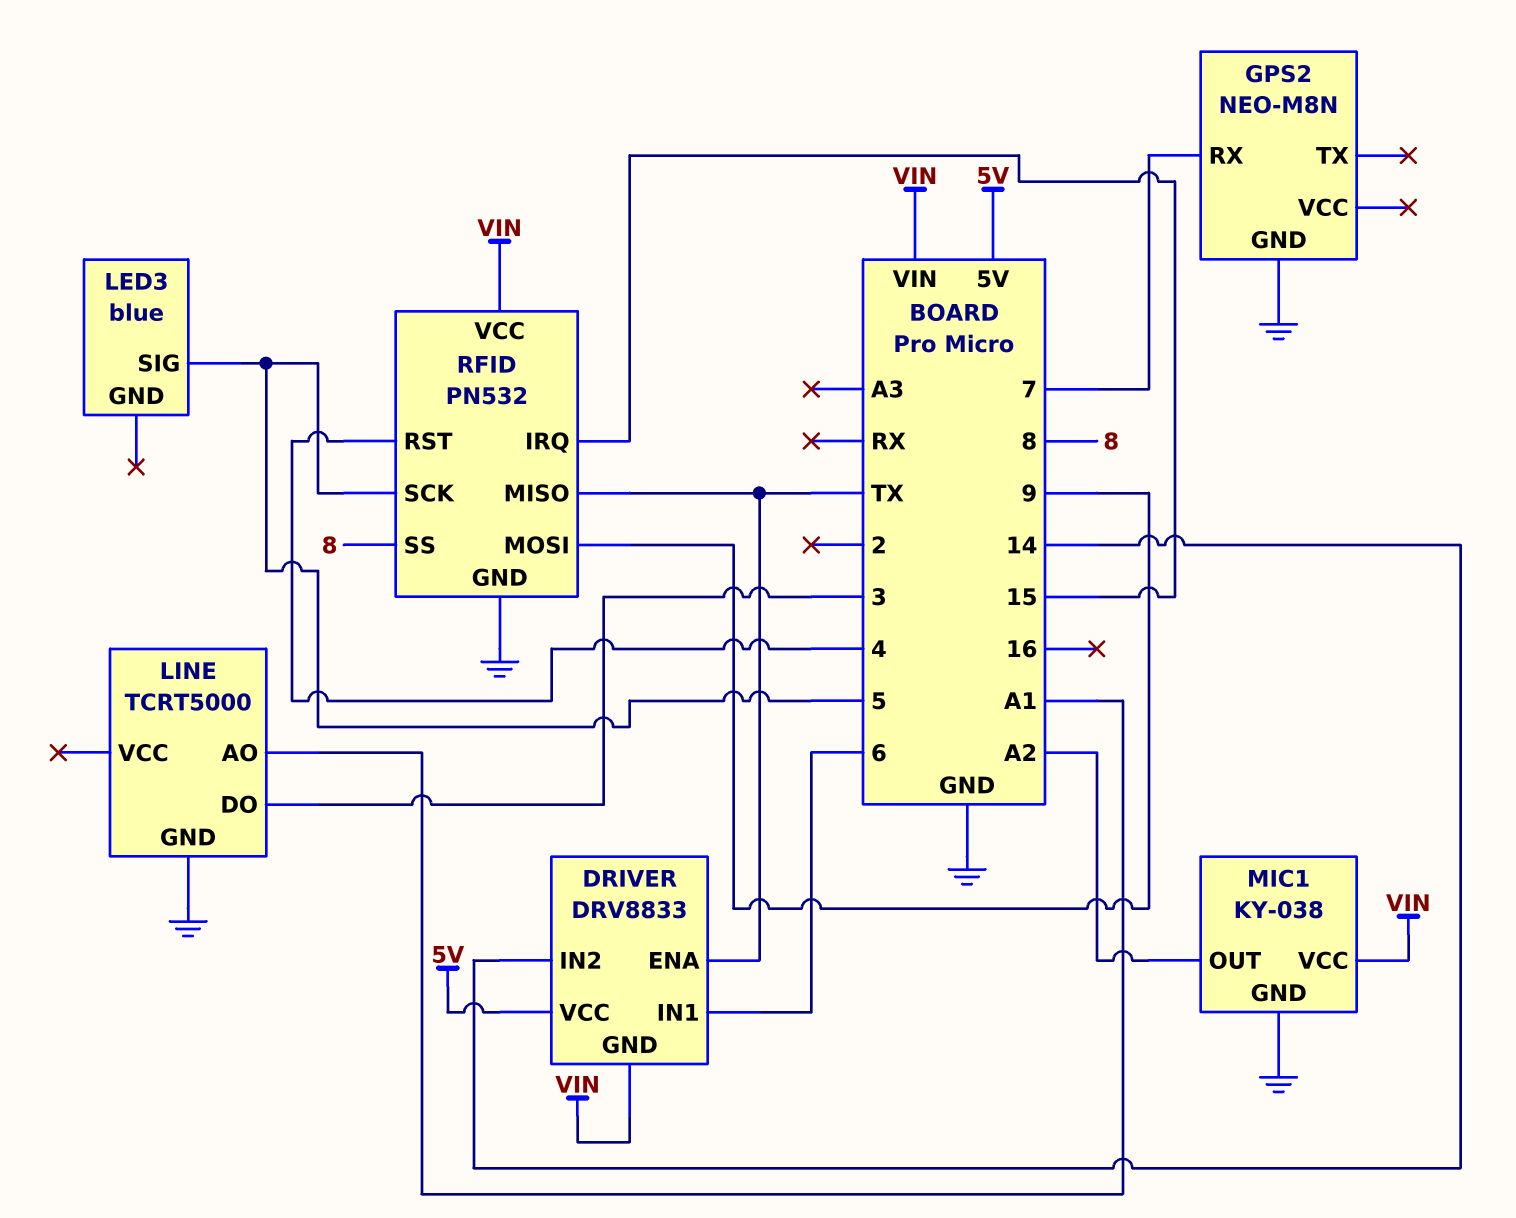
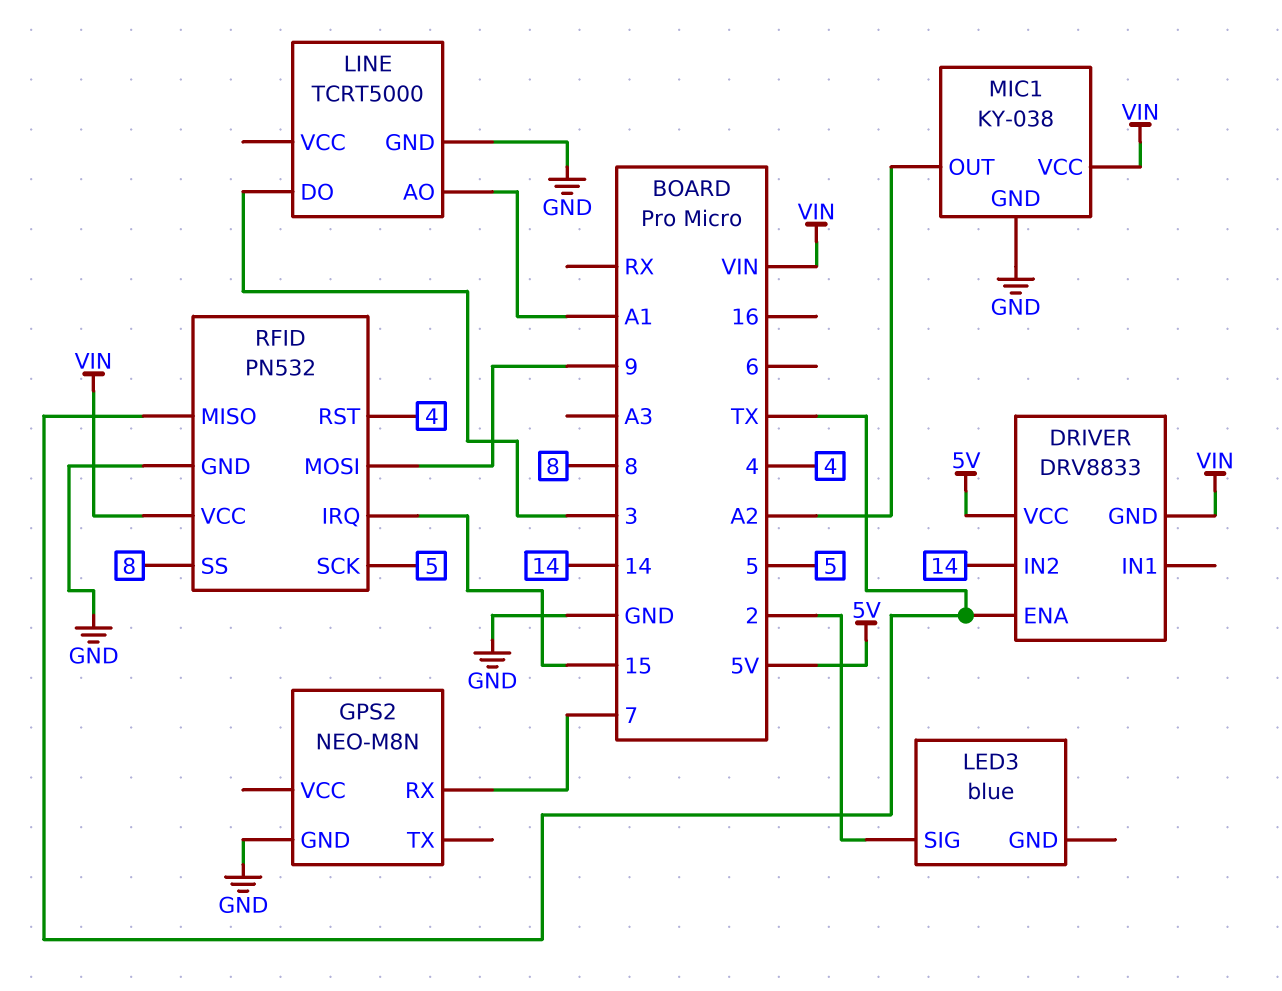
DRIVER pin IN1: 6 -> none
LED3 pin SIG: 5 -> 2

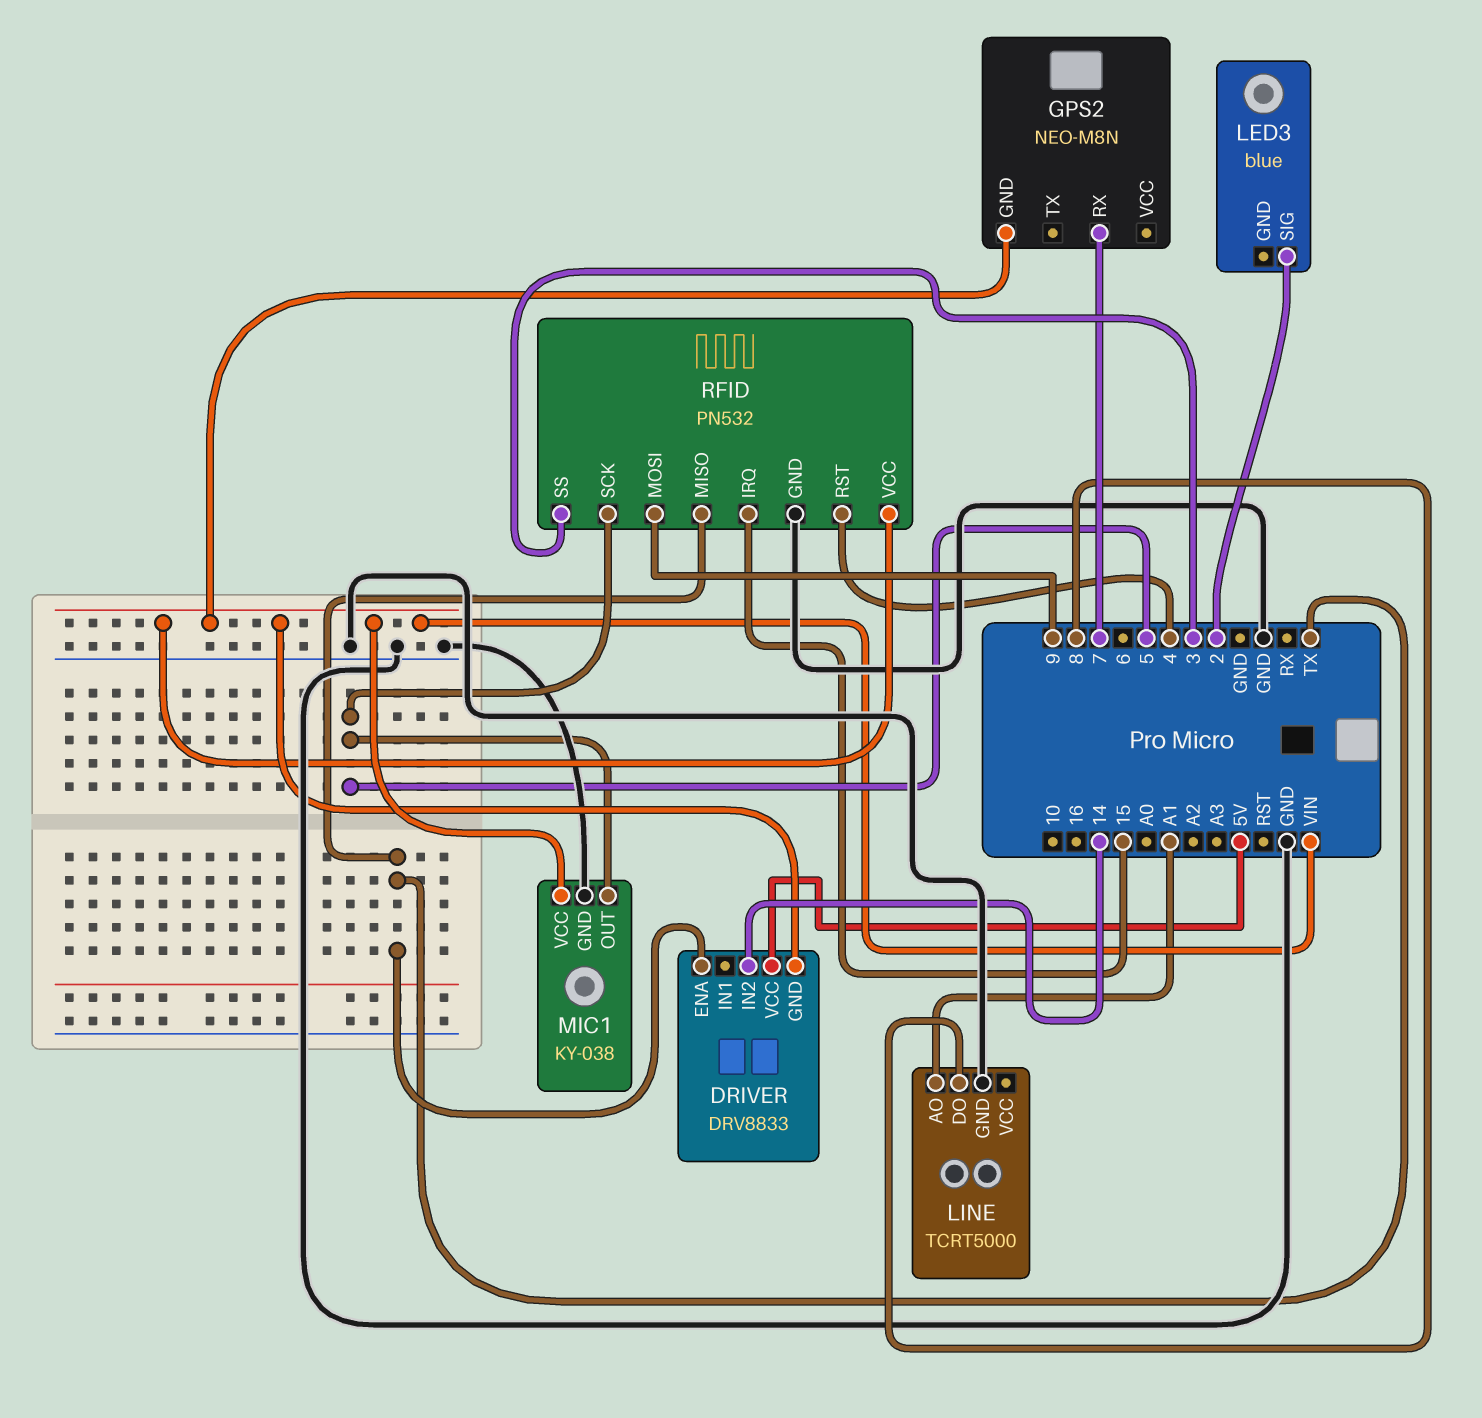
GPS2 pin GND: GND -> VIN
LINE pin DO: 3 -> 8
MIC1 pin OUT: A2 -> 5
RFID pin SS: 8 -> 3

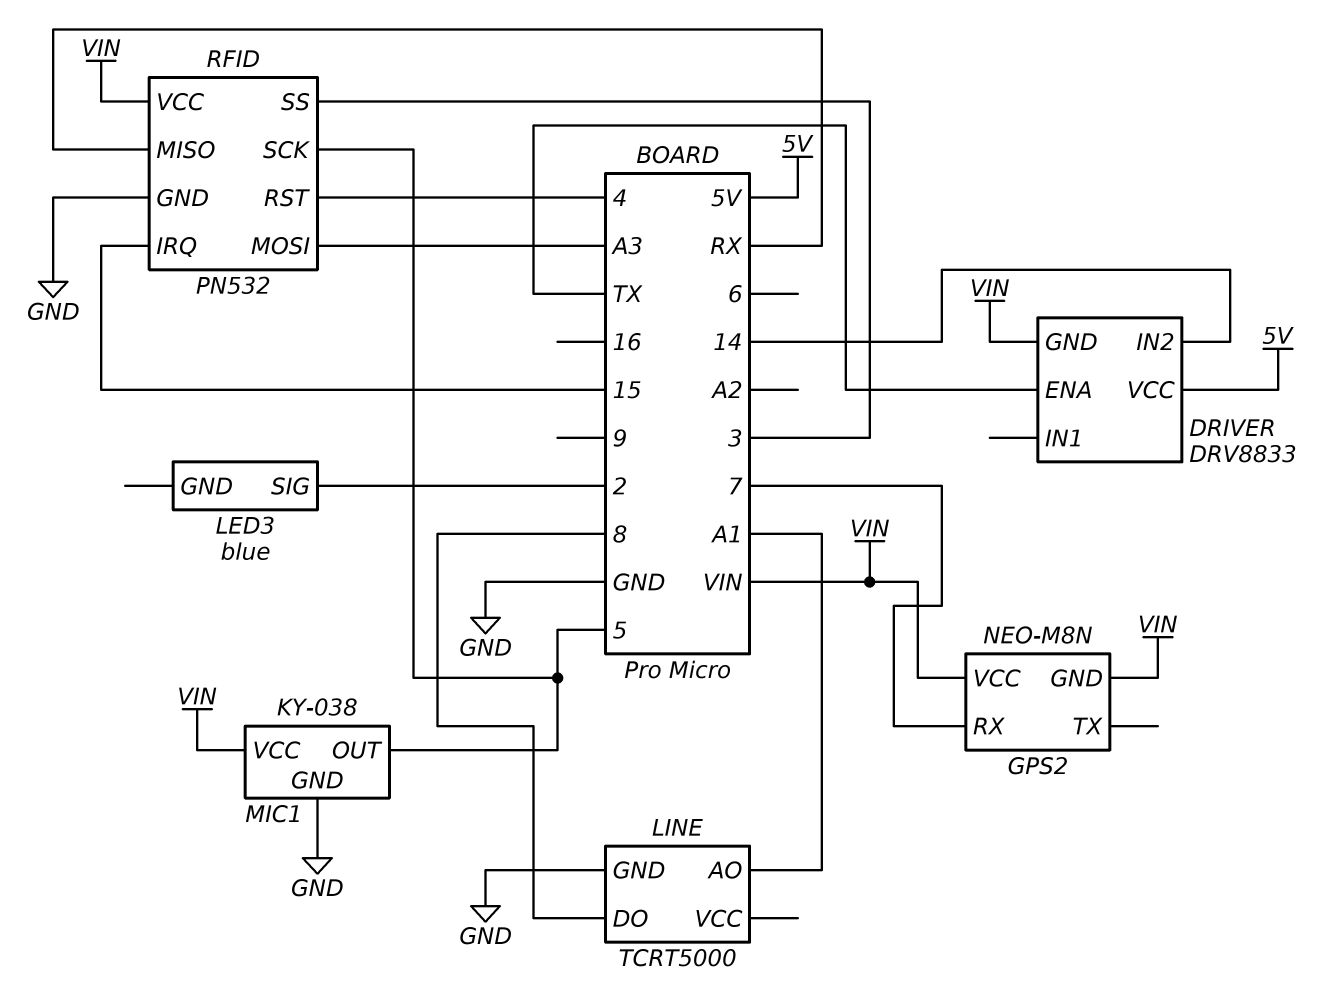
GPS2 pin VCC: none -> VIN
RFID pin MISO: TX -> RX
RFID pin MOSI: 9 -> A3

